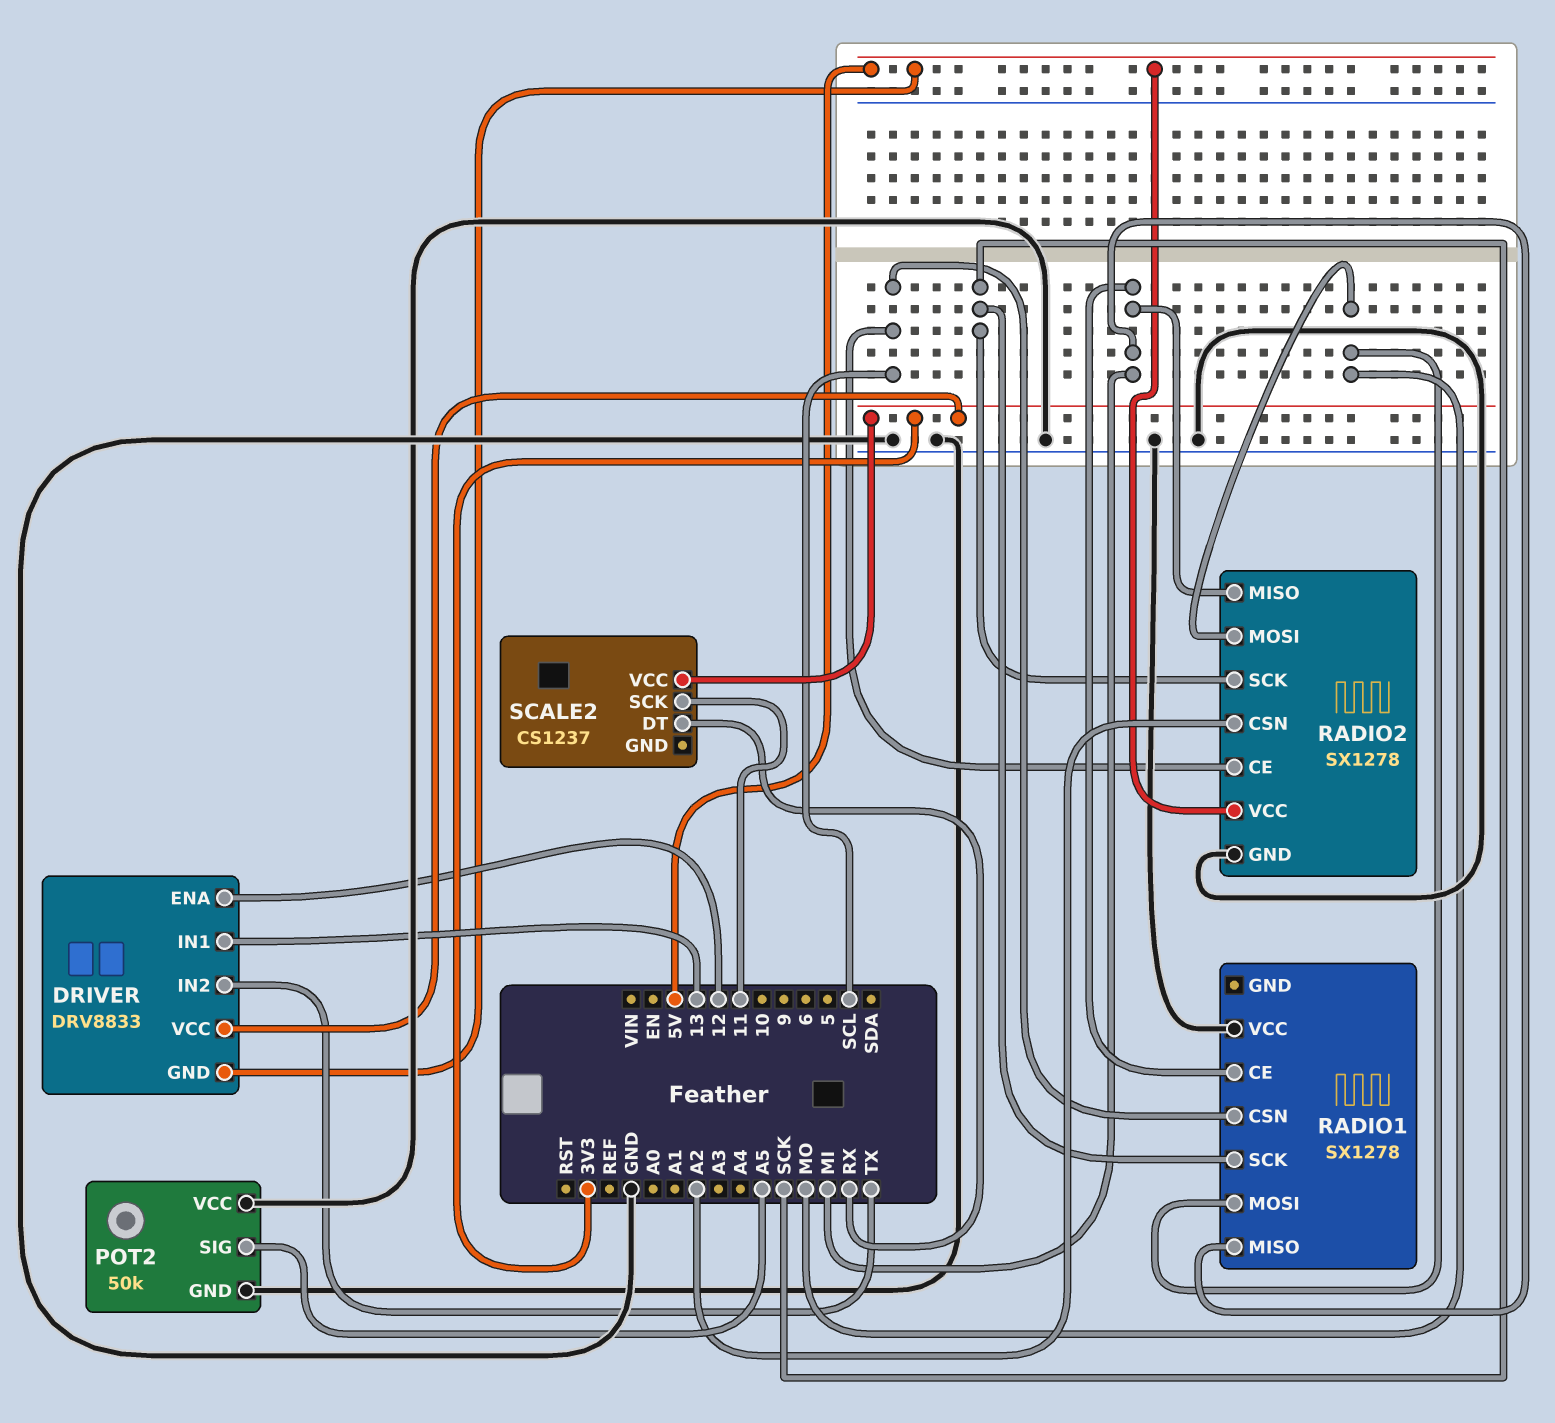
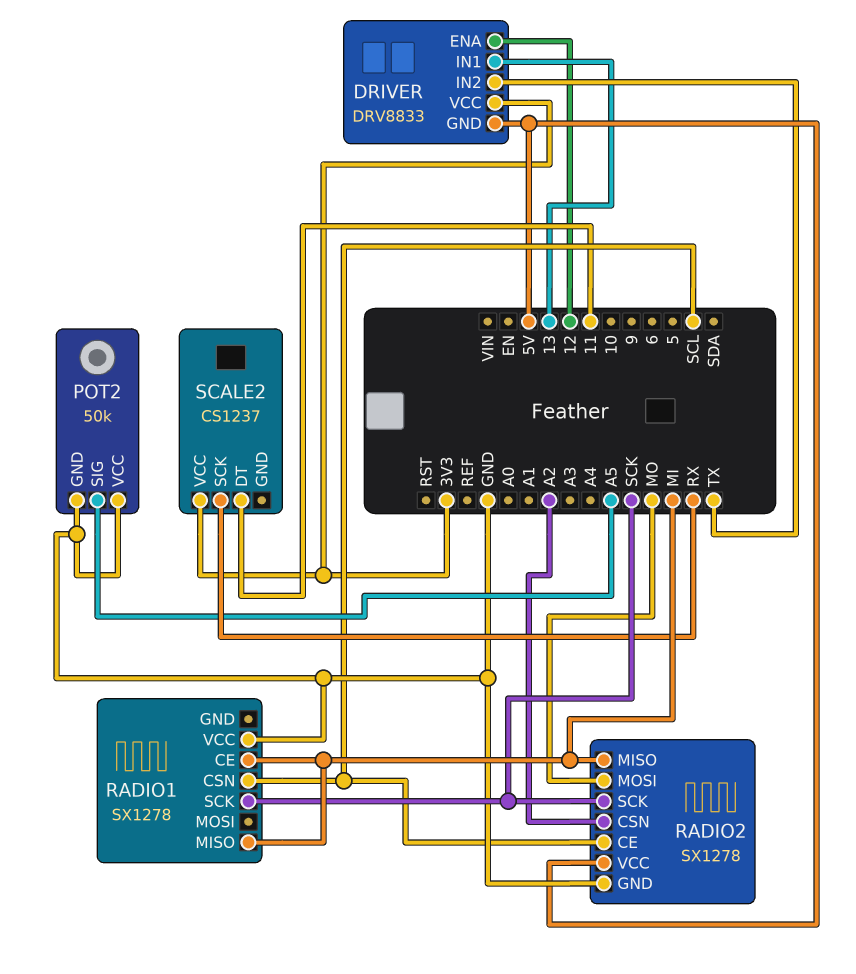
RADIO1 pin MOSI: MO -> none
SCALE2 pin DT: RX -> 11
SCALE2 pin SCK: 11 -> RX

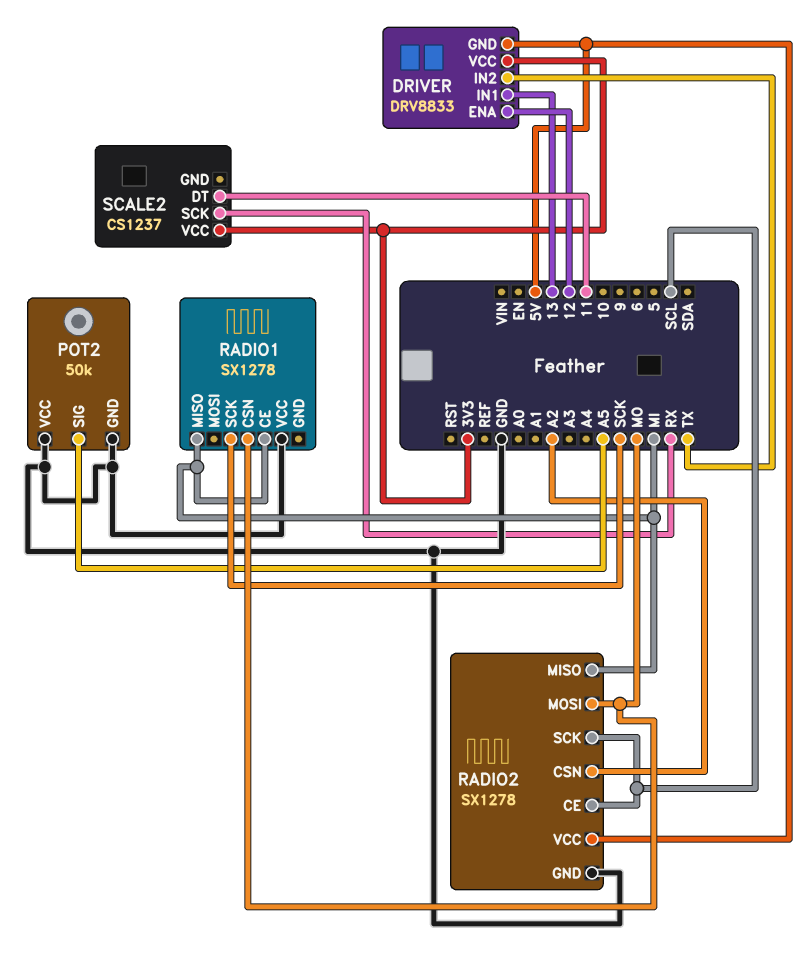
RADIO1 pin CSN: SCL -> MO
RADIO2 pin SCK: SCK -> SCL

